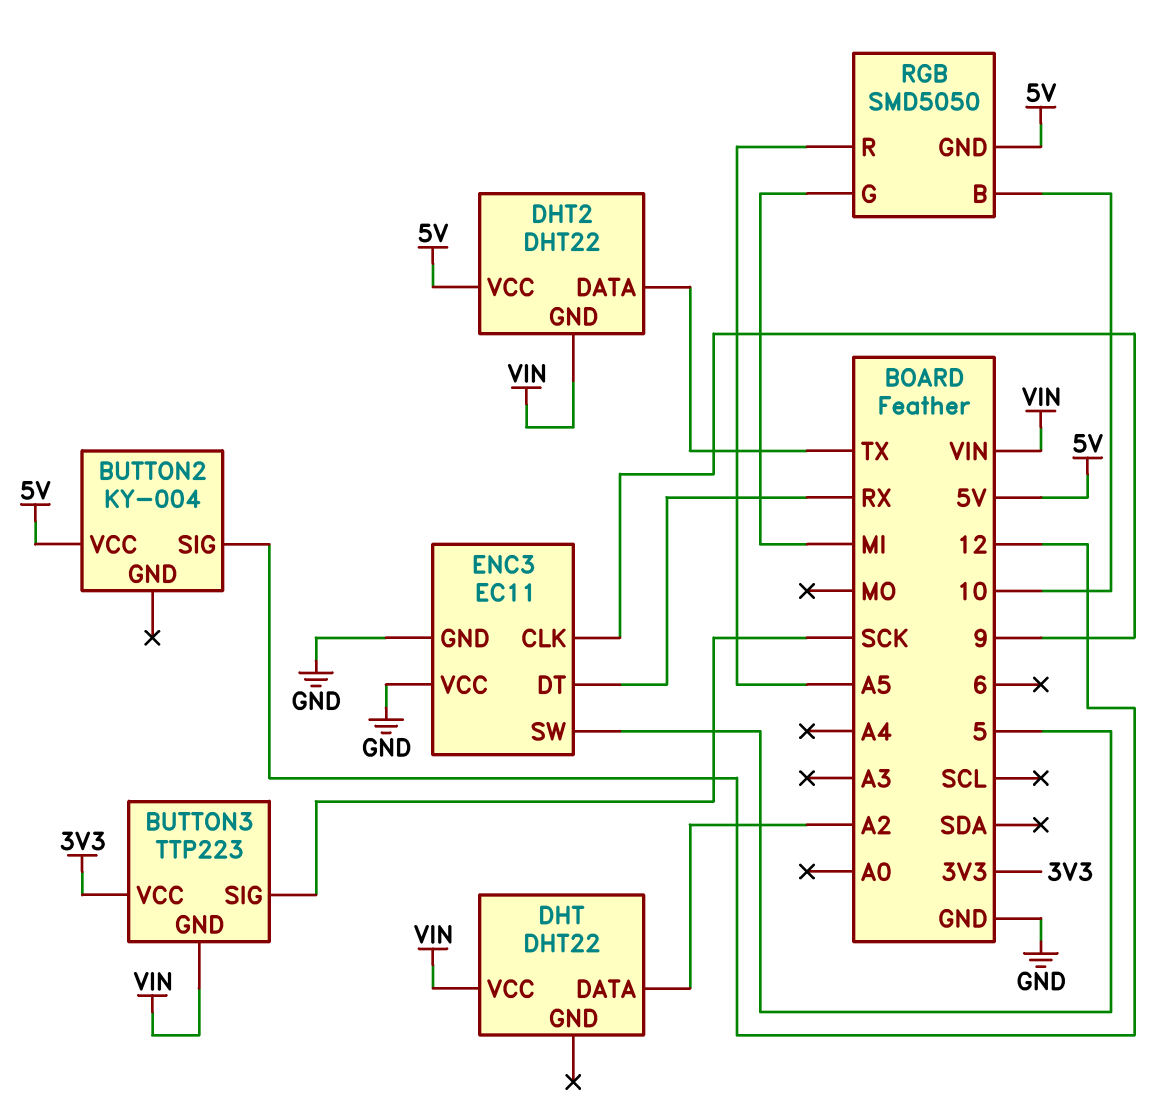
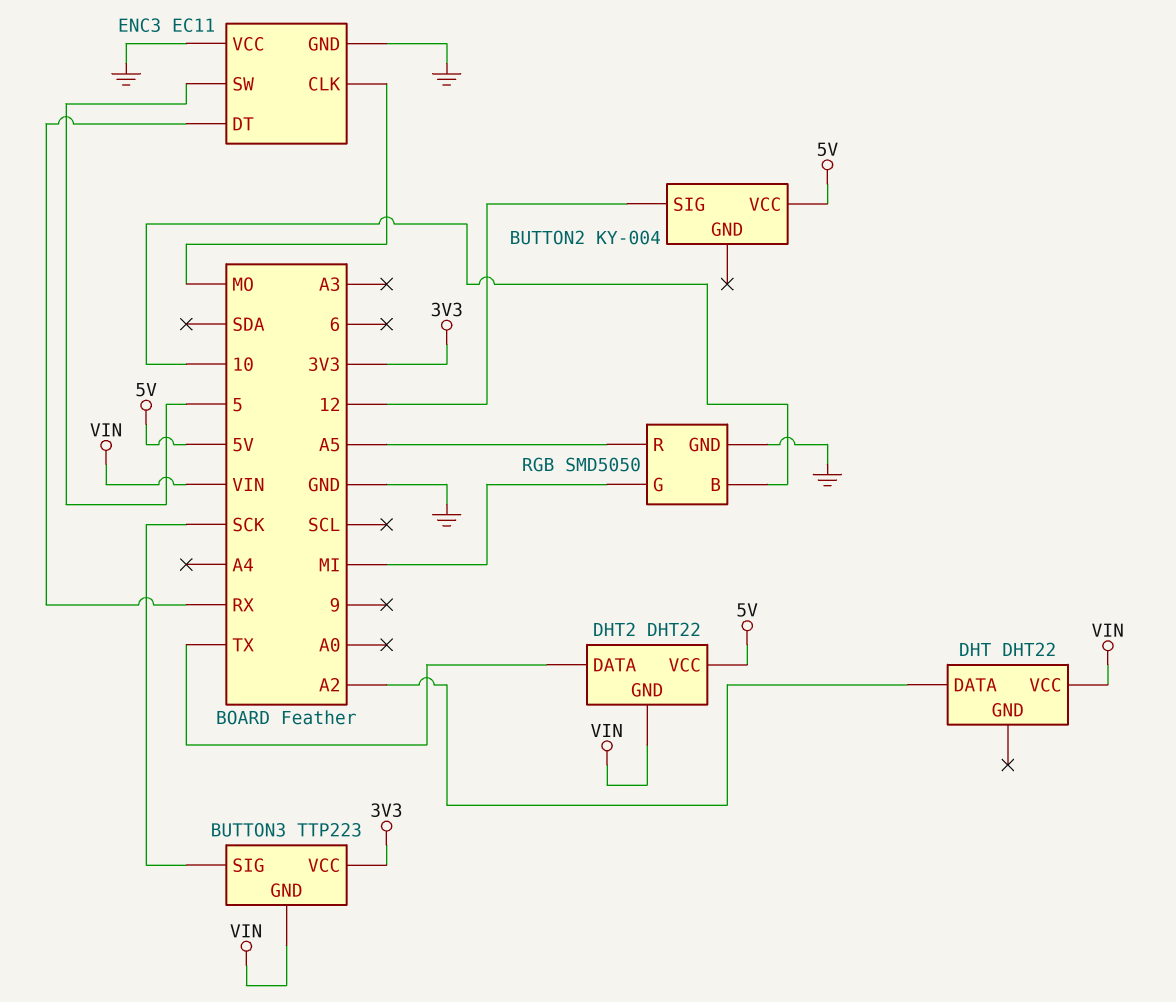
ENC3 pin CLK: 9 -> MO
RGB pin GND: 5V -> GND

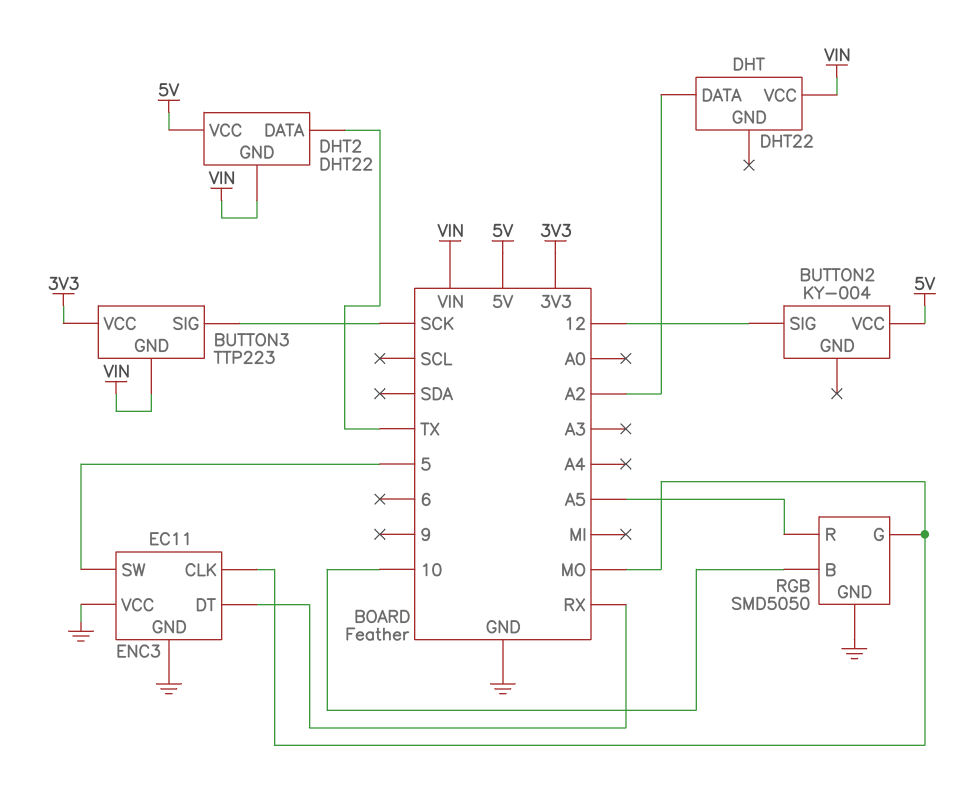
RGB pin G: MI -> MO

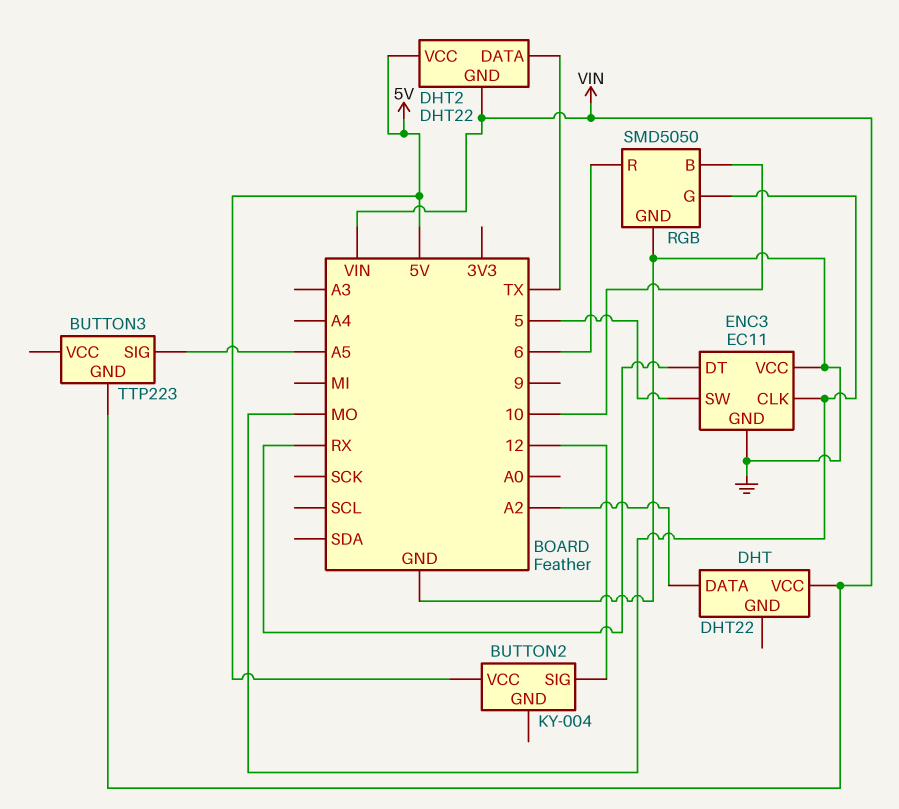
BUTTON3 pin SIG: SCK -> A5
BUTTON3 pin VCC: 3V3 -> none
RGB pin R: A5 -> 6

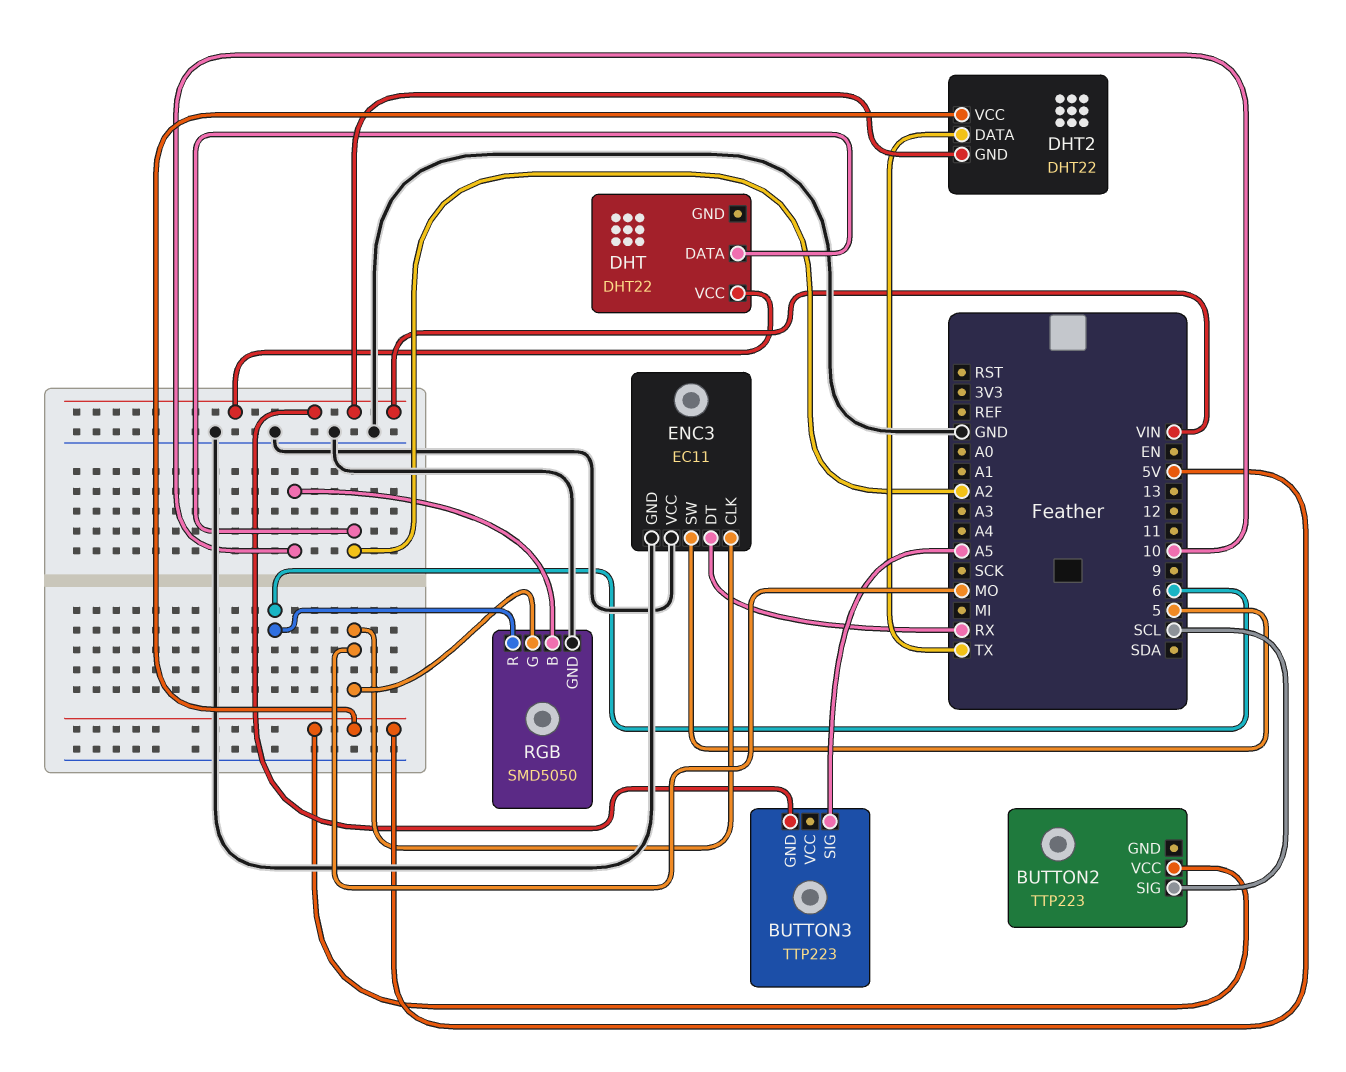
BUTTON2: KY-004 -> TTP223
BUTTON2 pin SIG: 12 -> SCL

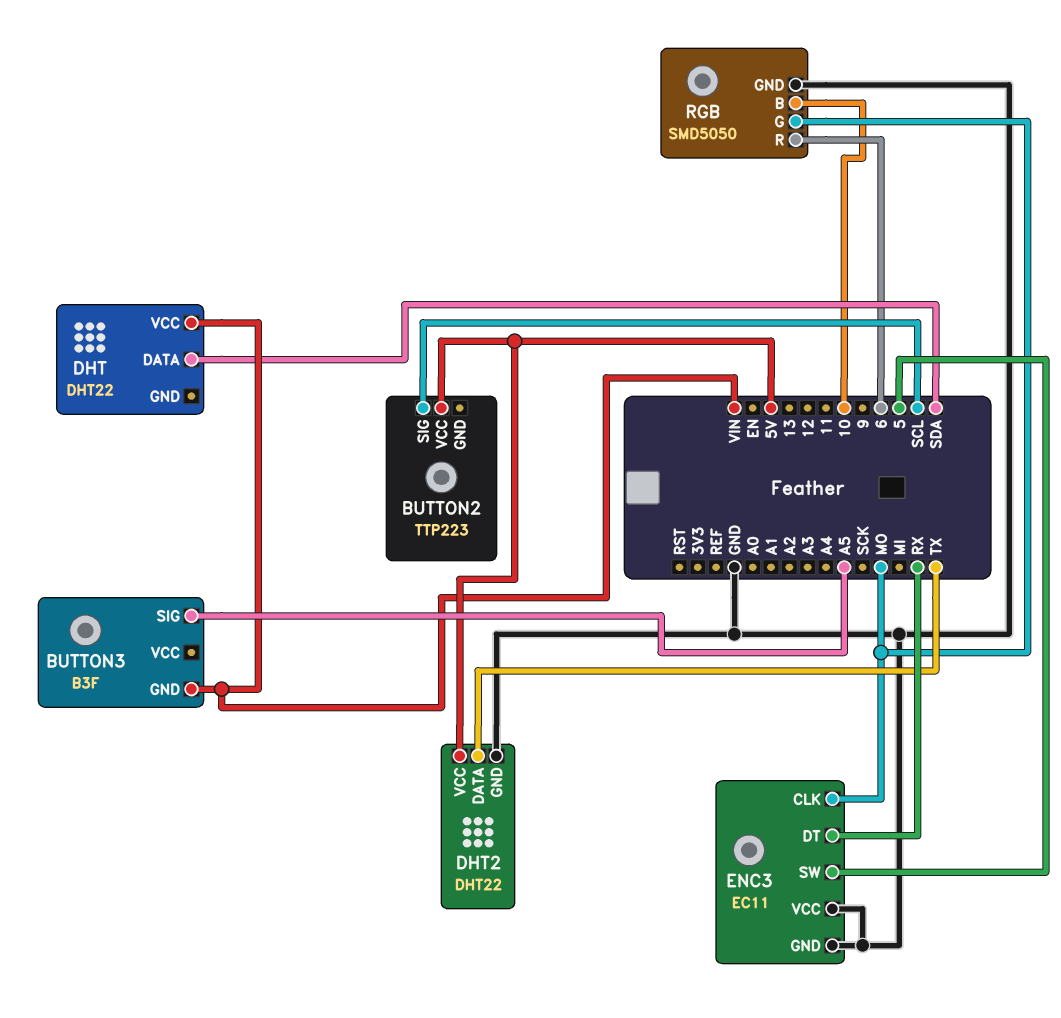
BUTTON3: TTP223 -> B3F
DHT pin DATA: A2 -> SDA
DHT2 pin GND: VIN -> GND

